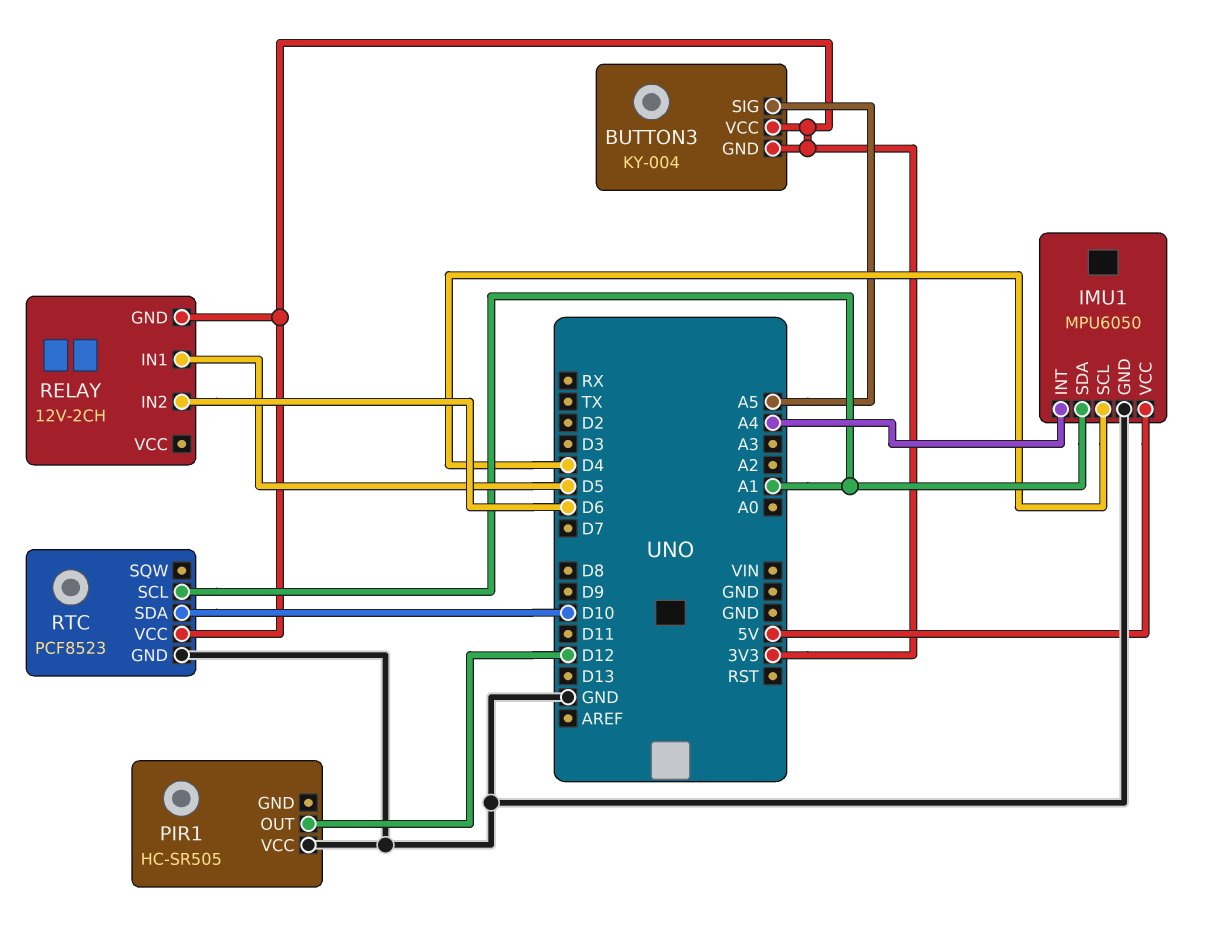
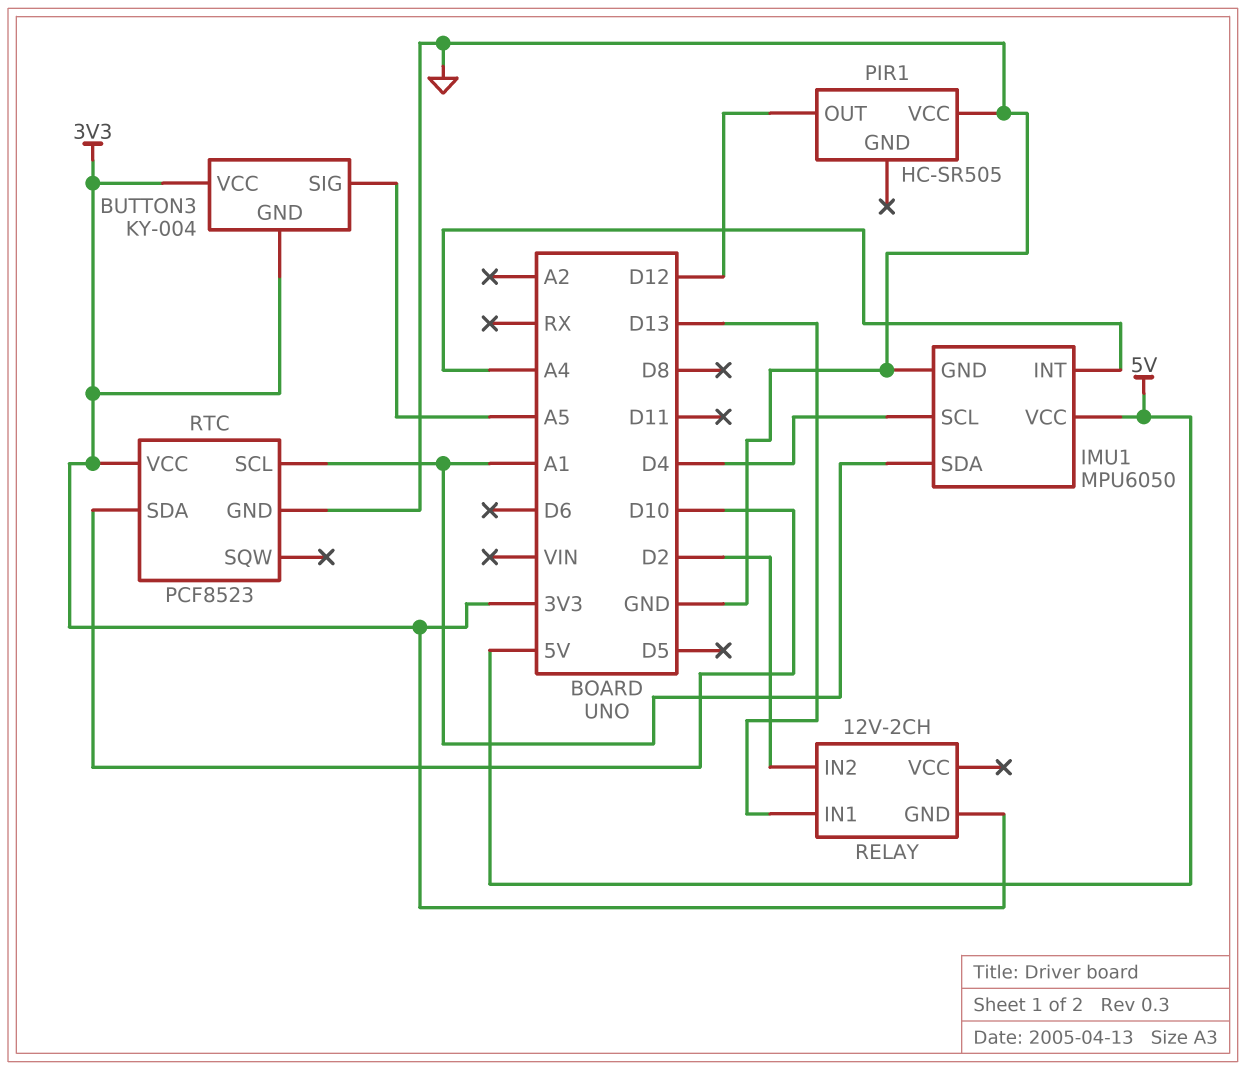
RELAY pin IN1: D5 -> D13
RELAY pin IN2: D6 -> D2

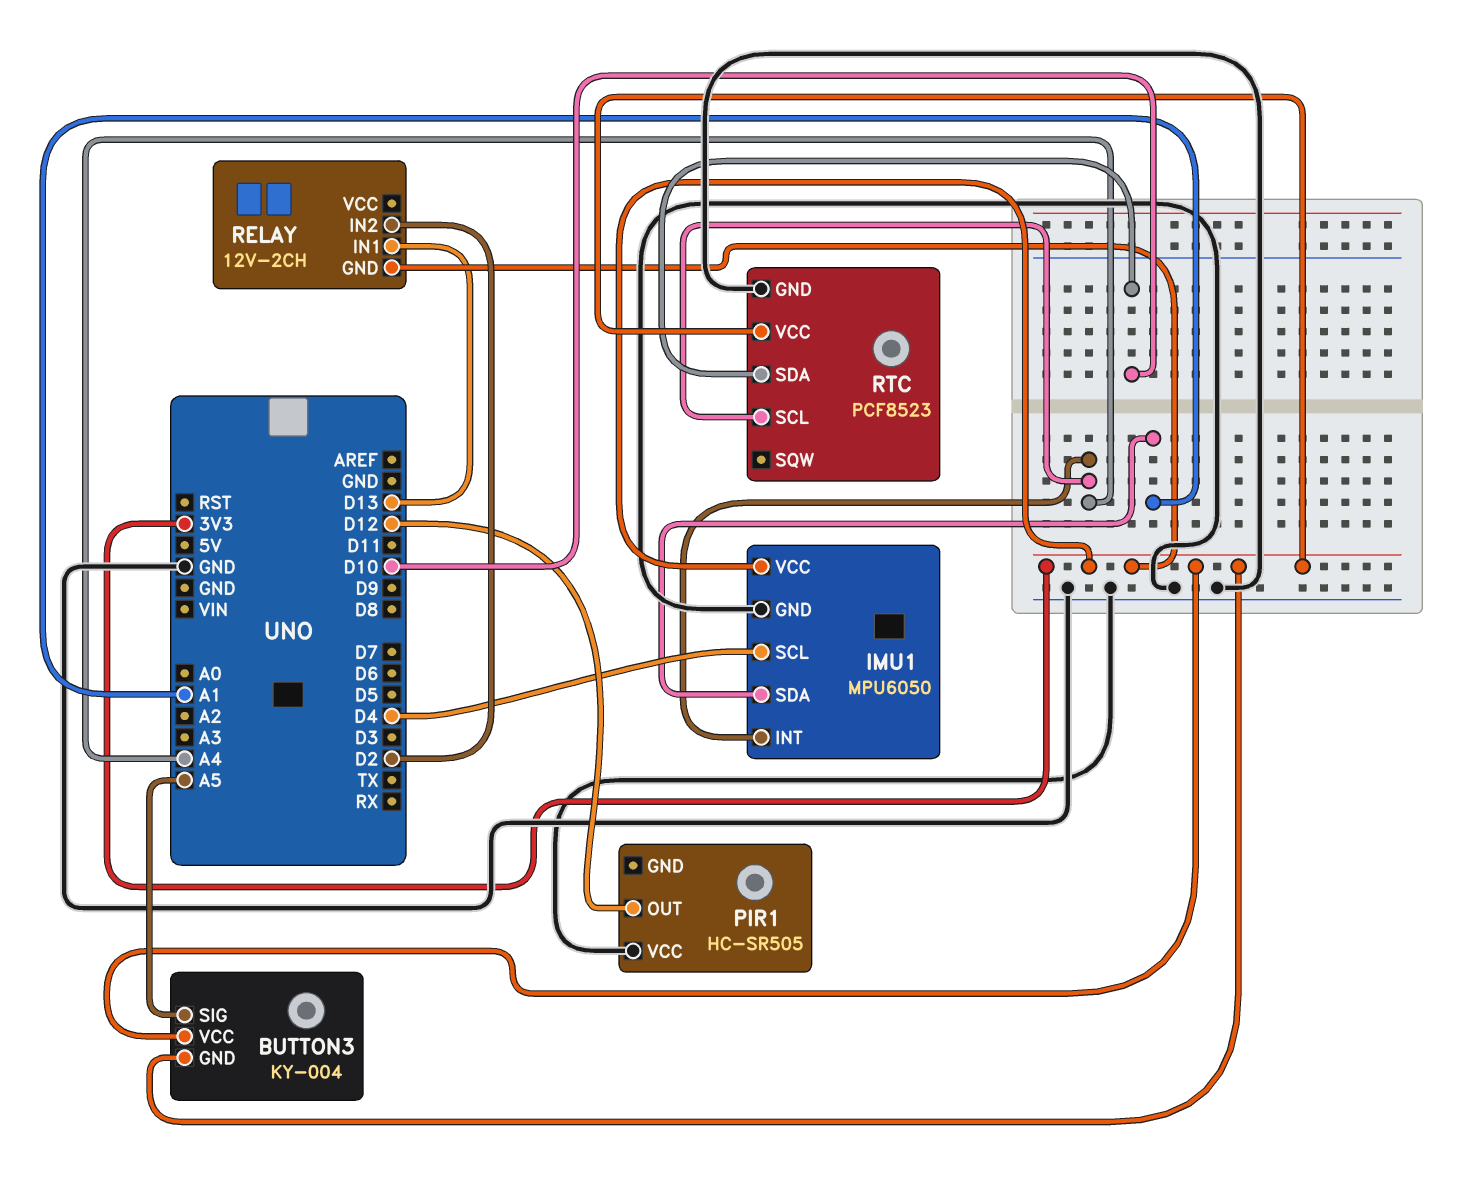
IMU1 pin VCC: 5V -> 3V3
RTC pin SCL: A1 -> A4

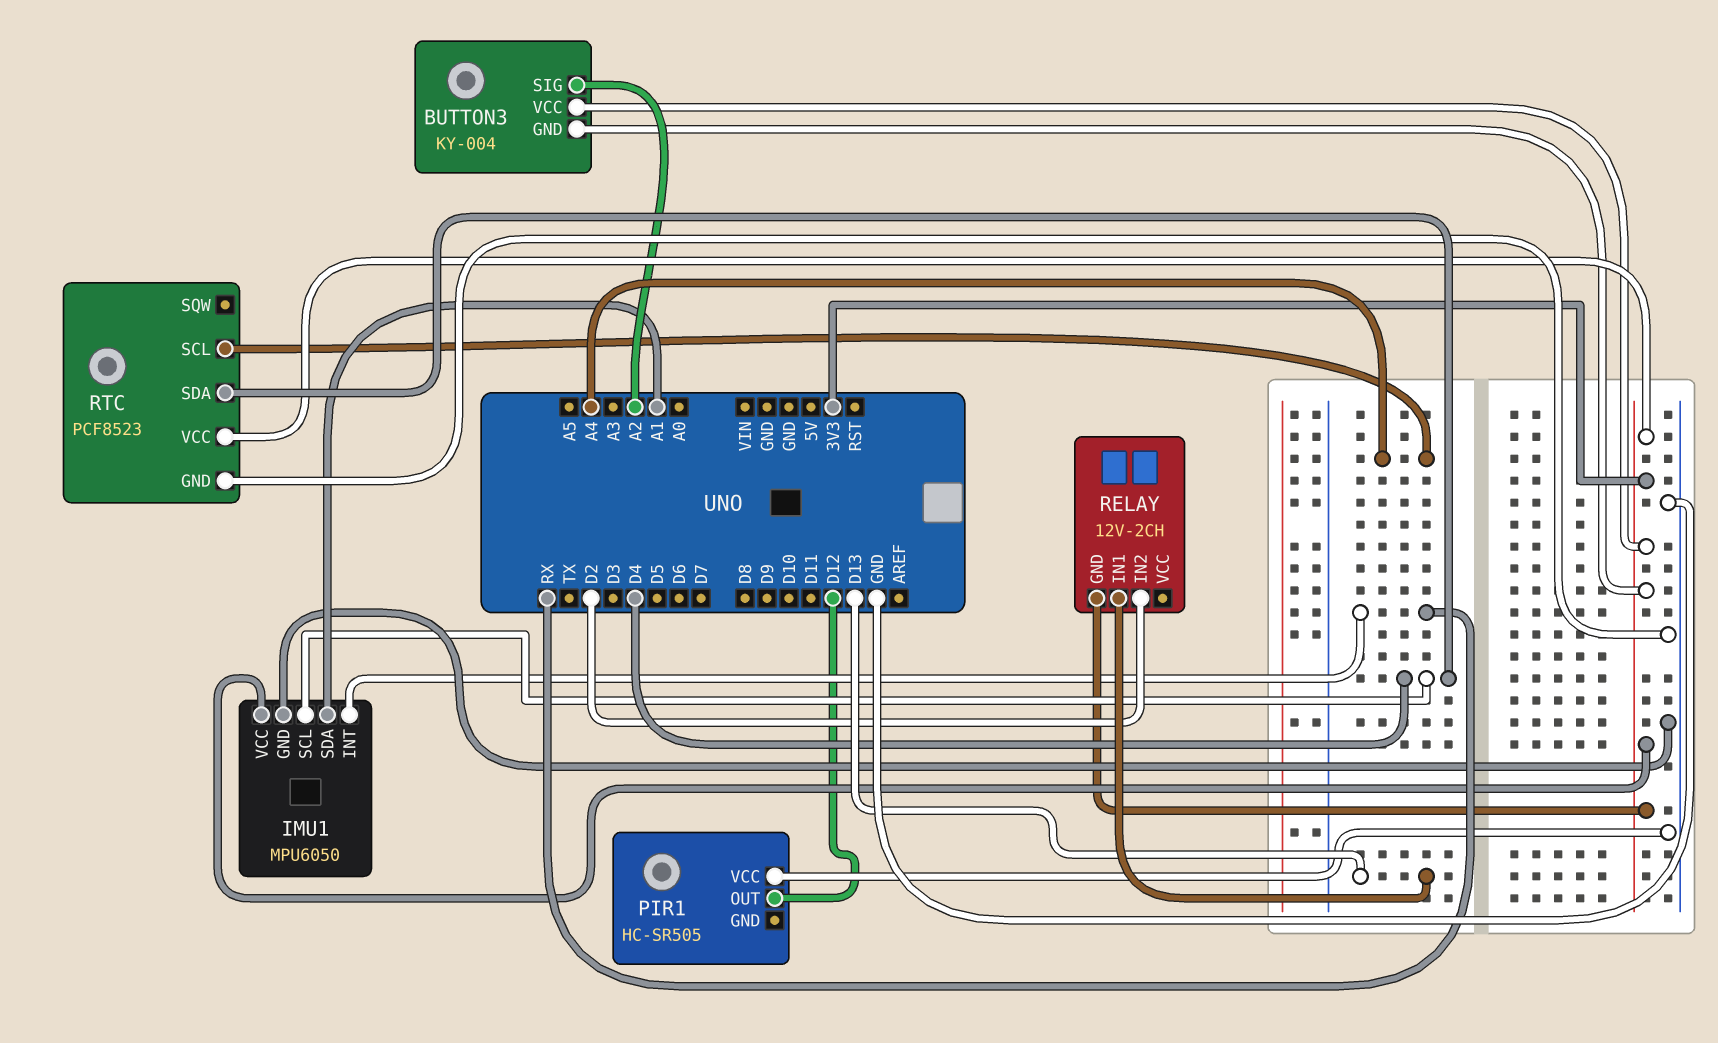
BUTTON3 pin SIG: A5 -> A2
IMU1 pin INT: A4 -> RX
RTC pin SDA: D10 -> D4

